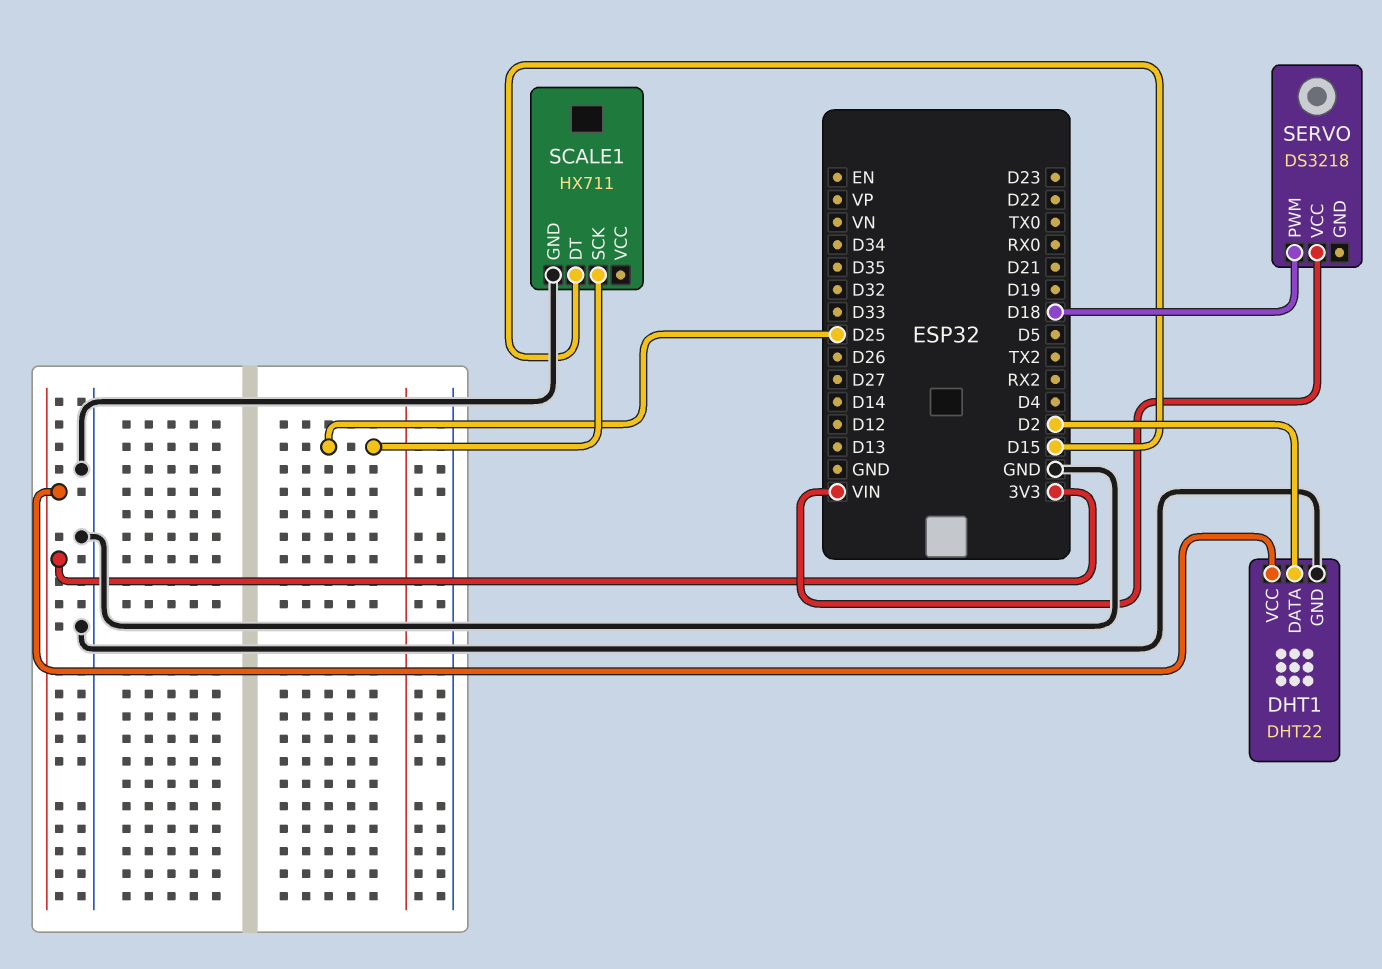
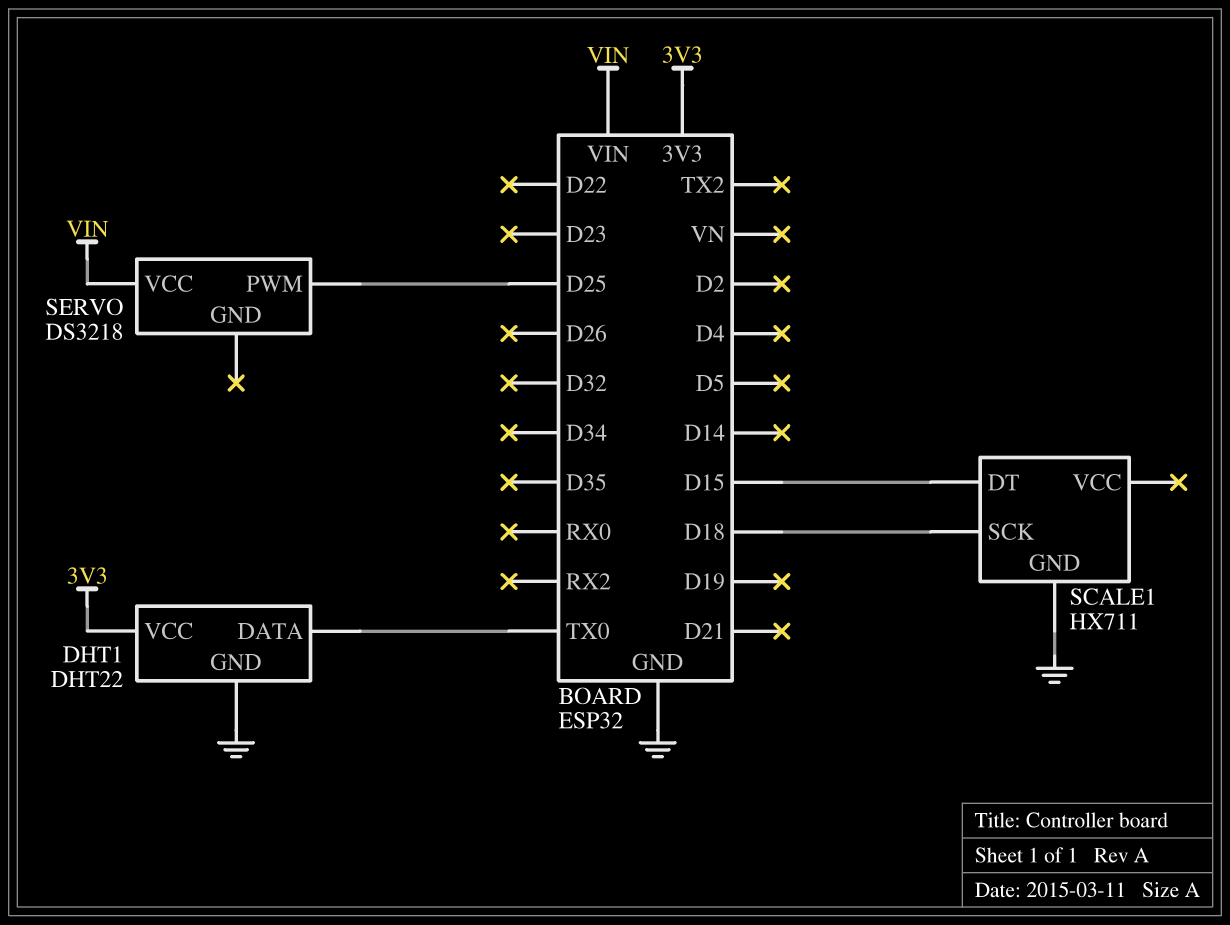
DHT1 pin DATA: D2 -> TX0
SCALE1 pin SCK: D25 -> D18
SERVO pin PWM: D18 -> D25

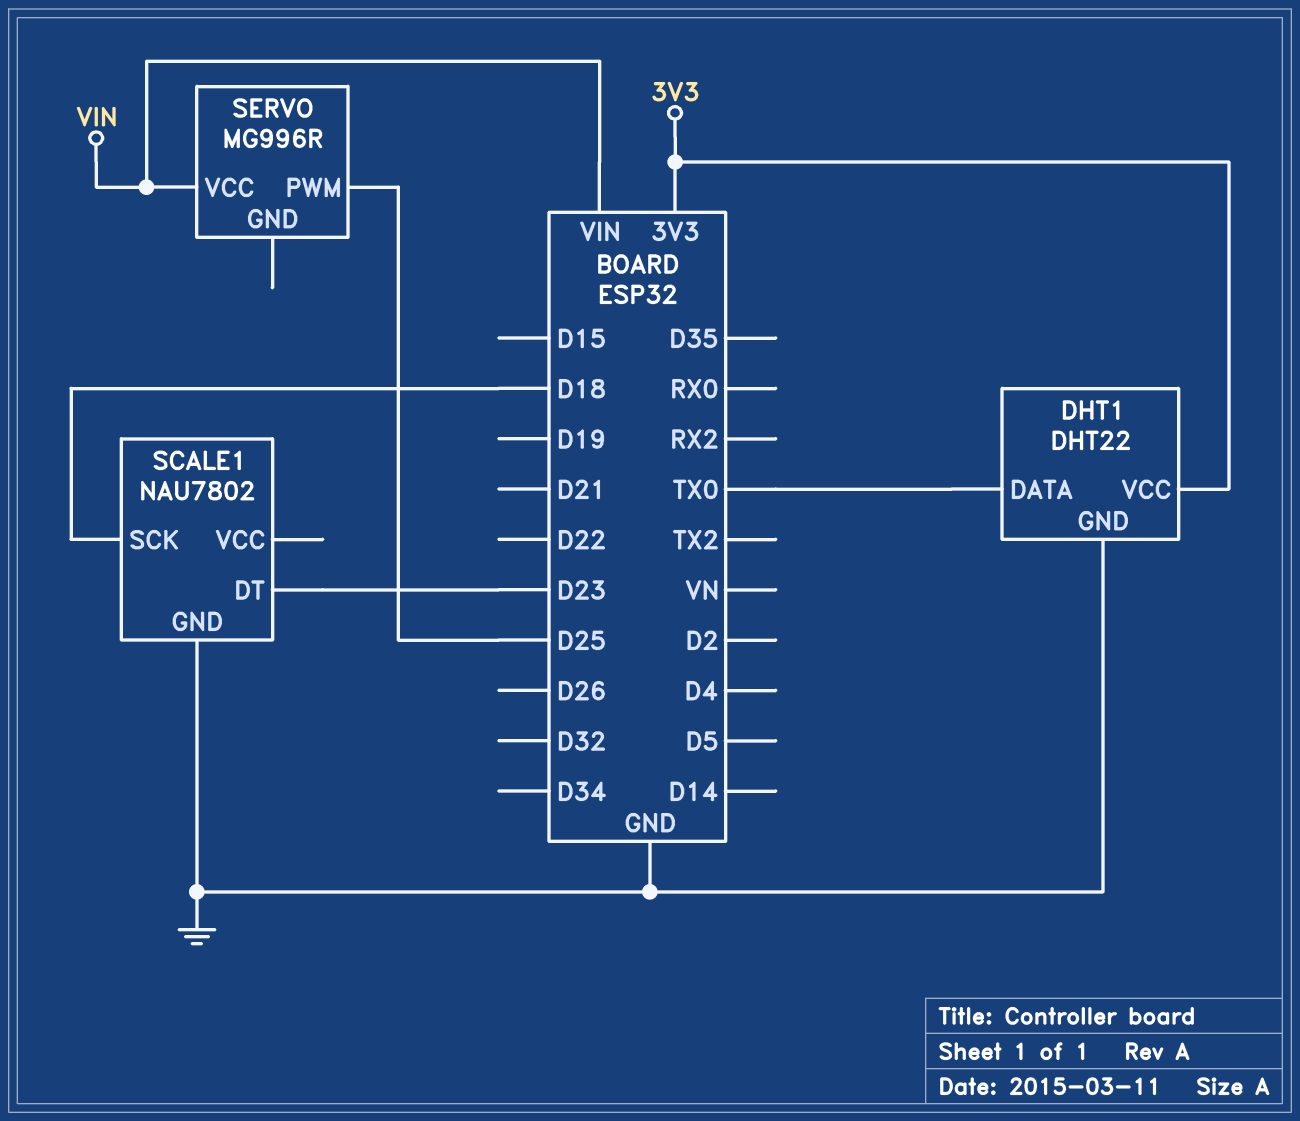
SCALE1: HX711 -> NAU7802
SCALE1 pin DT: D15 -> D23
SERVO: DS3218 -> MG996R

